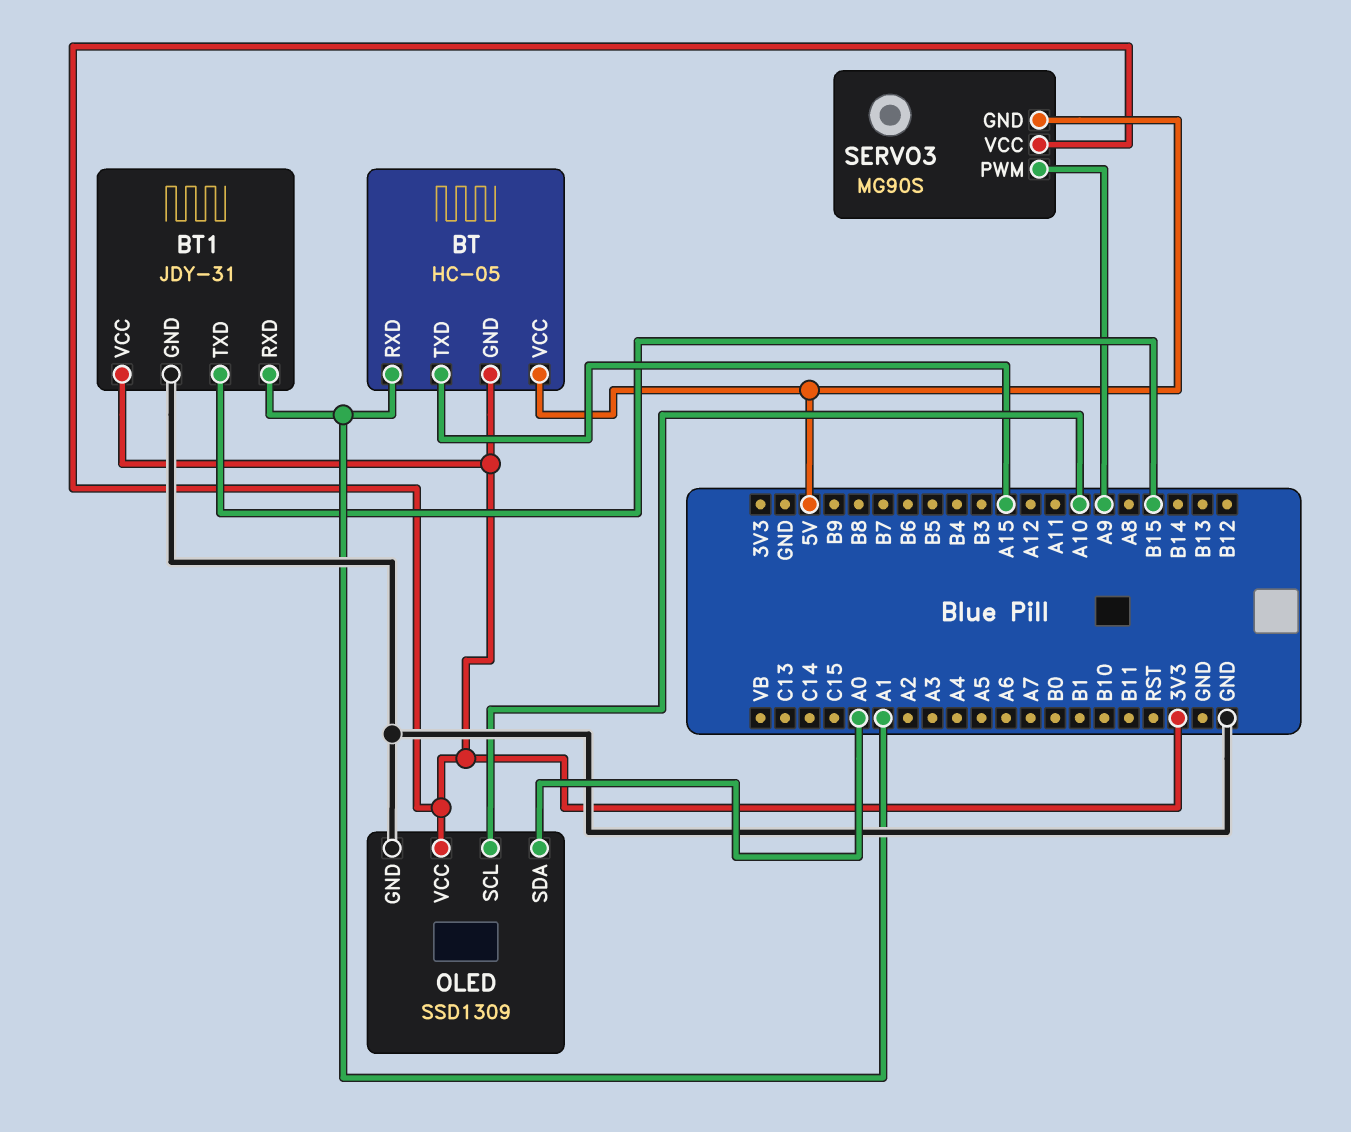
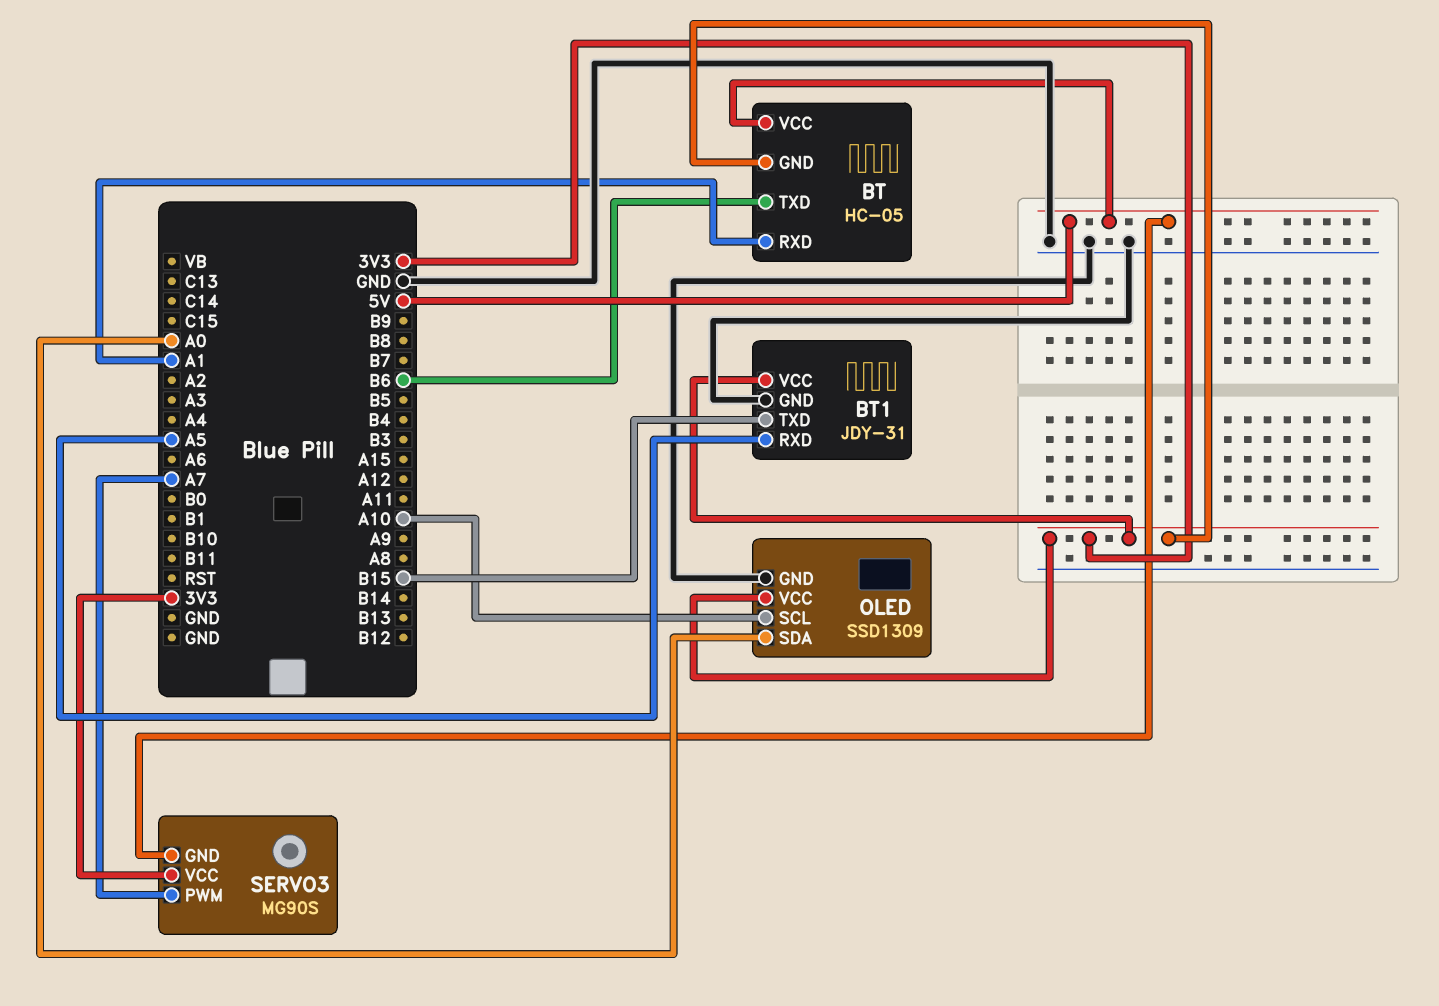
BT pin TXD: A15 -> B6
BT1 pin RXD: A1 -> A5
SERVO3 pin PWM: A9 -> A7

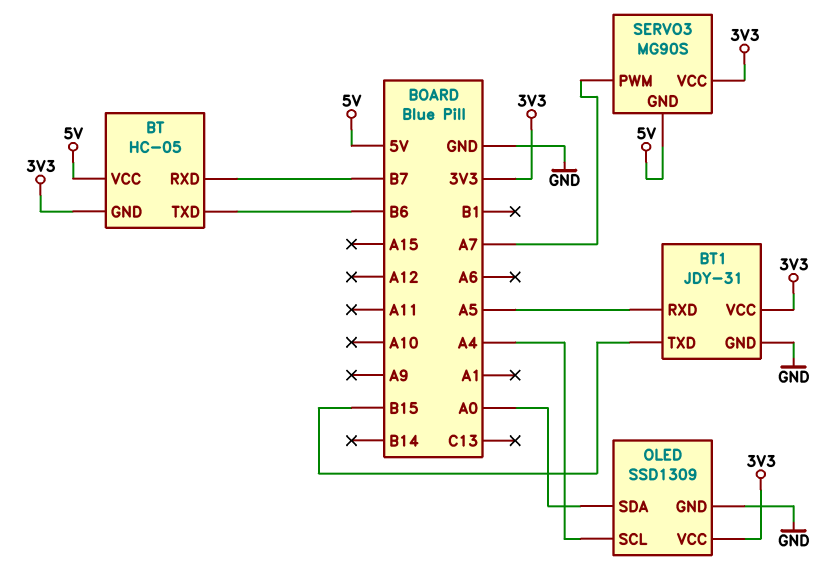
BT pin RXD: A1 -> B7
OLED pin SCL: A10 -> A4

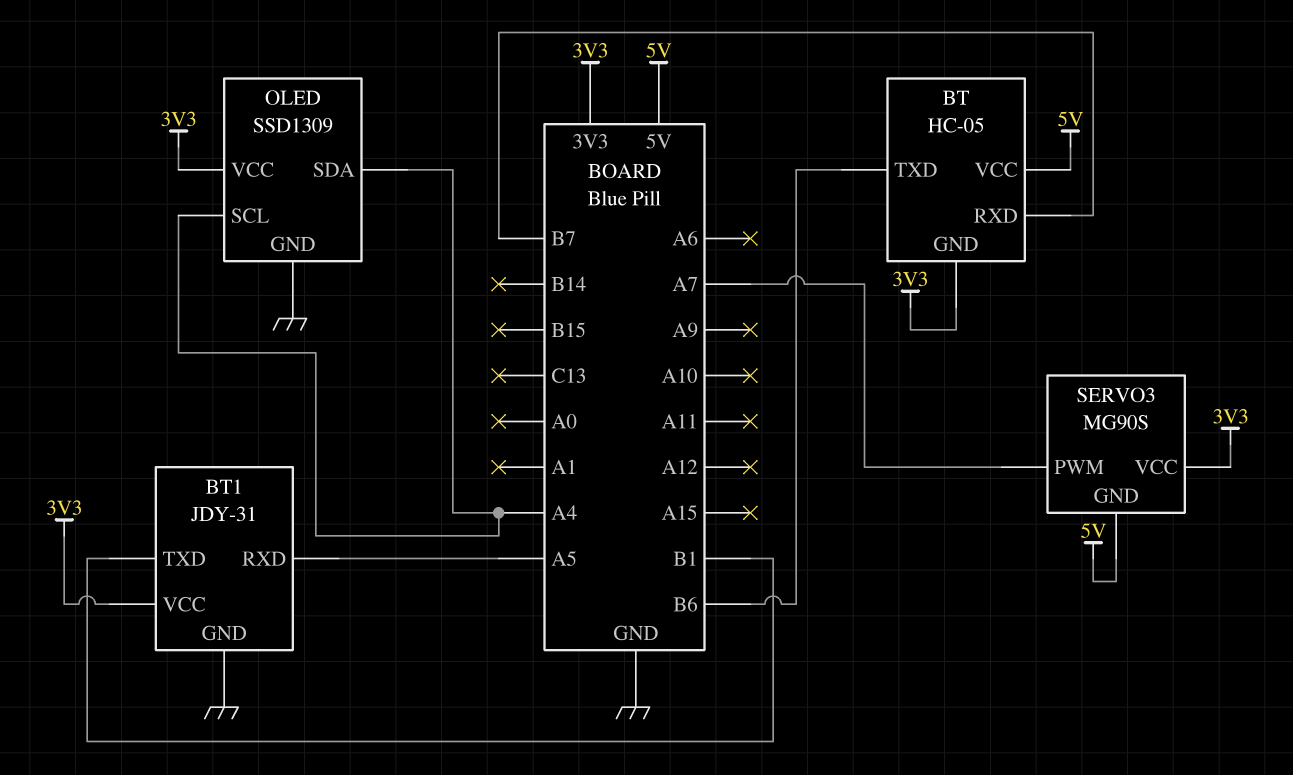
BT1 pin TXD: B15 -> B1
OLED pin SDA: A0 -> A4

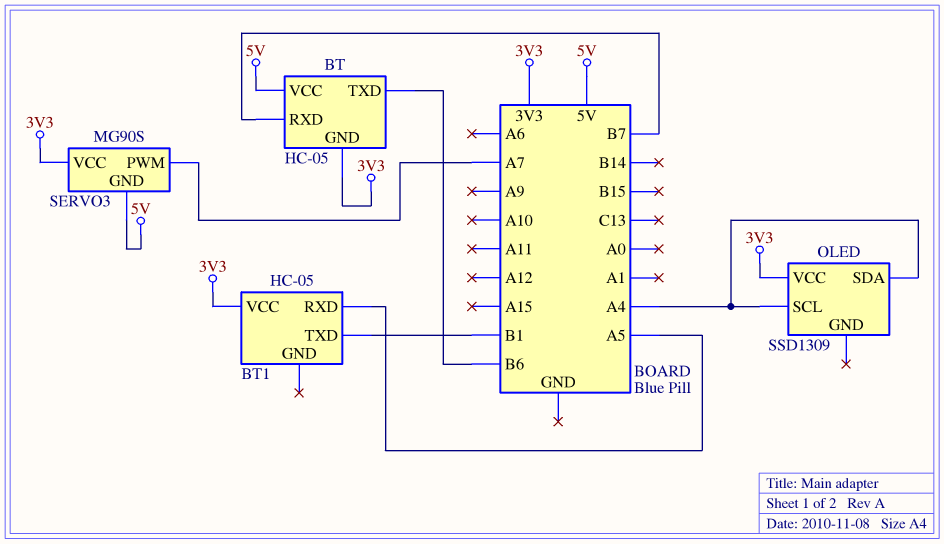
BT1: JDY-31 -> HC-05
BT1 pin GND: GND -> none
OLED pin GND: GND -> none

